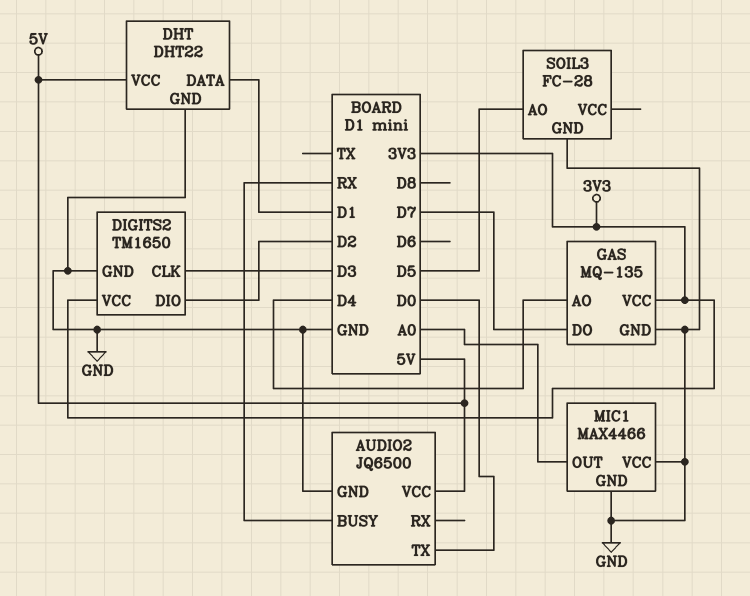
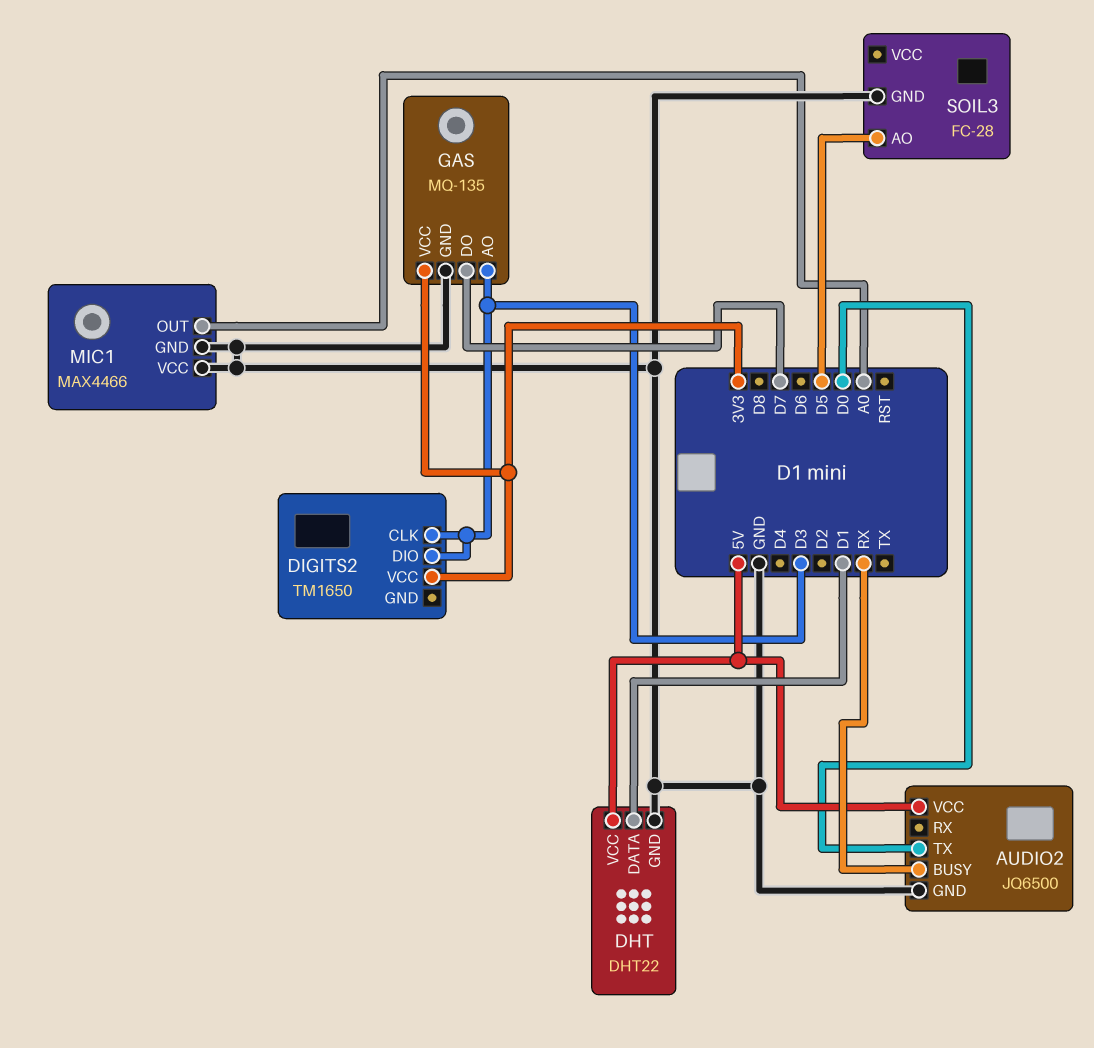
DIGITS2 pin DIO: D2 -> D3
DIGITS2 pin GND: GND -> none
GAS pin AO: D4 -> D3

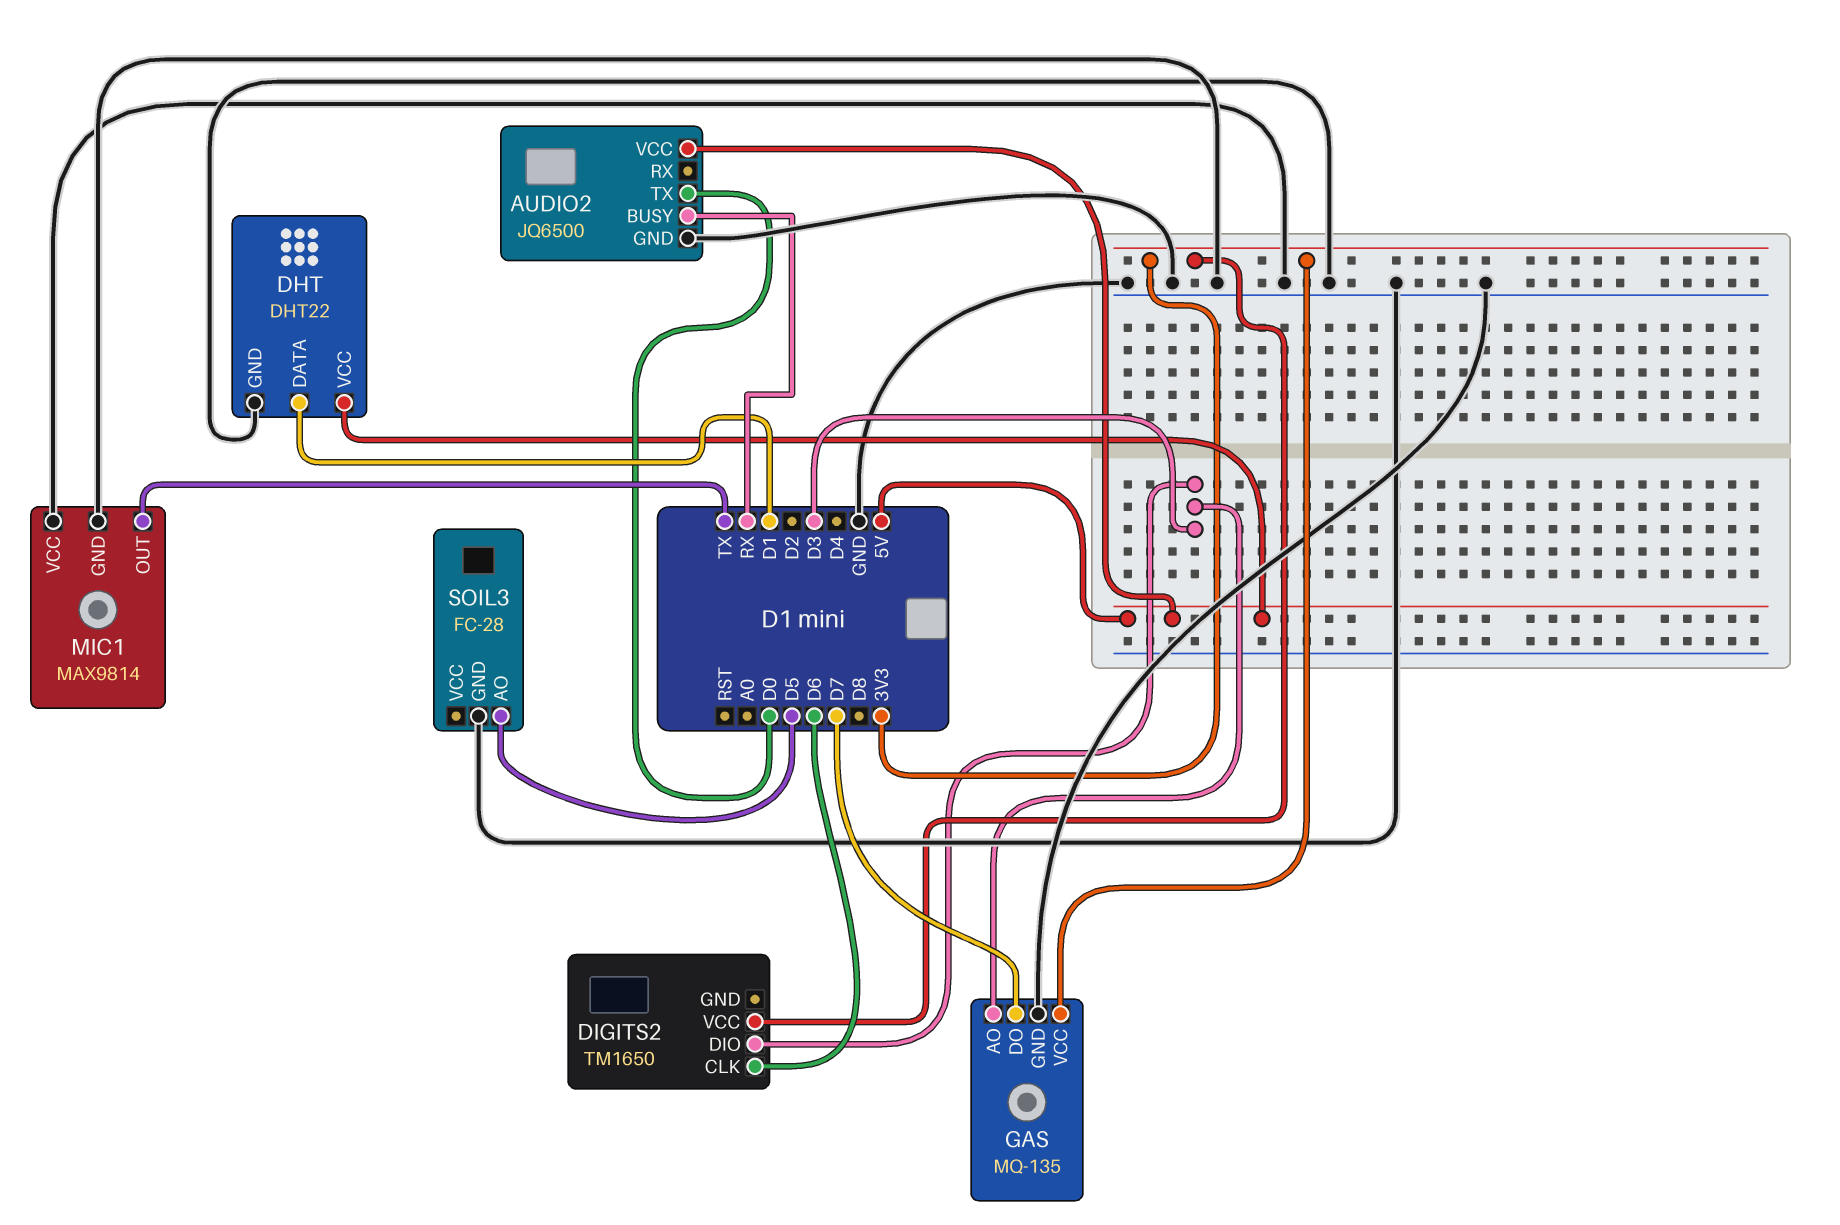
DIGITS2 pin CLK: D3 -> D6
MIC1: MAX4466 -> MAX9814
MIC1 pin OUT: A0 -> TX

